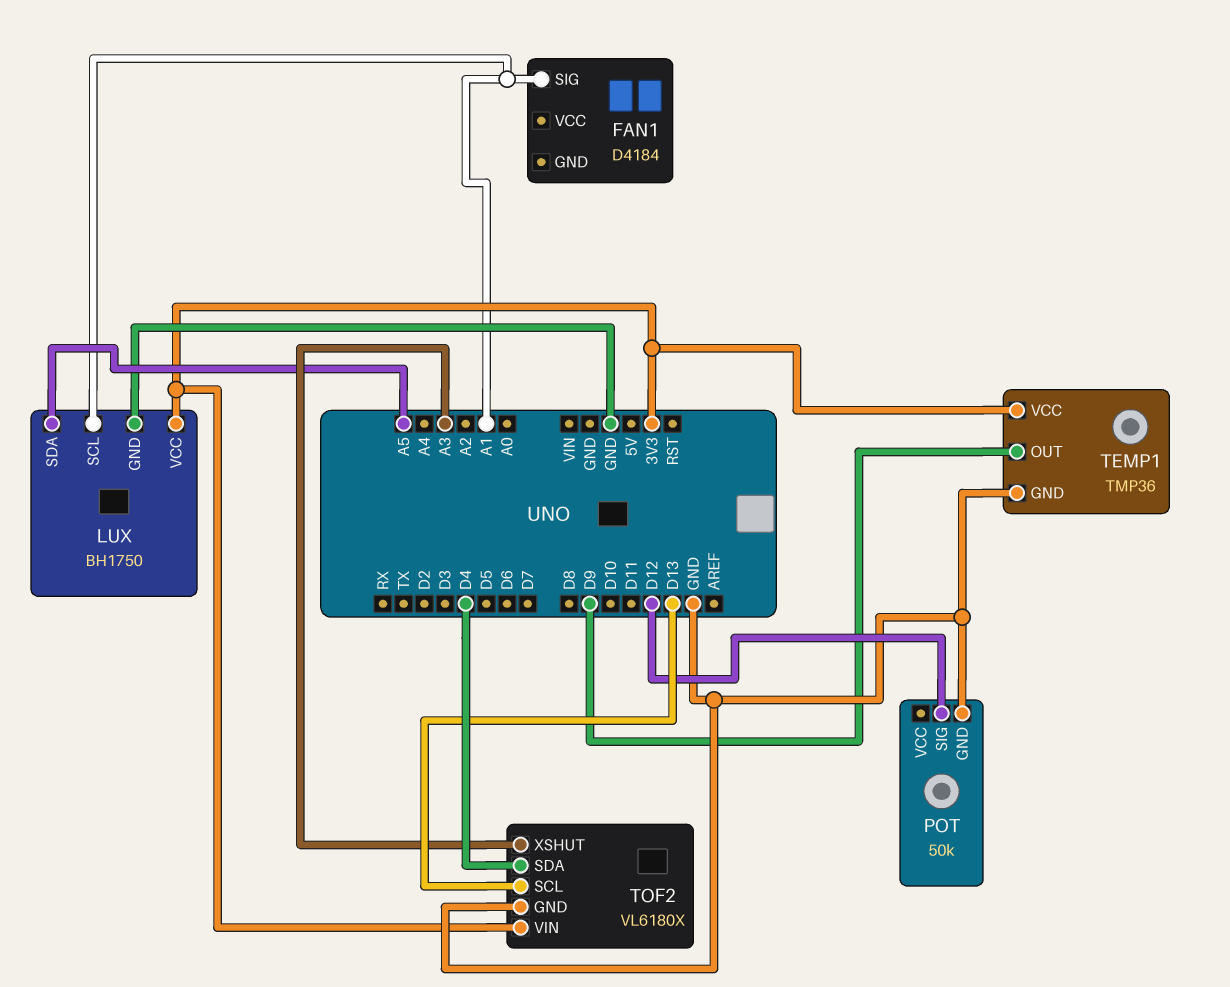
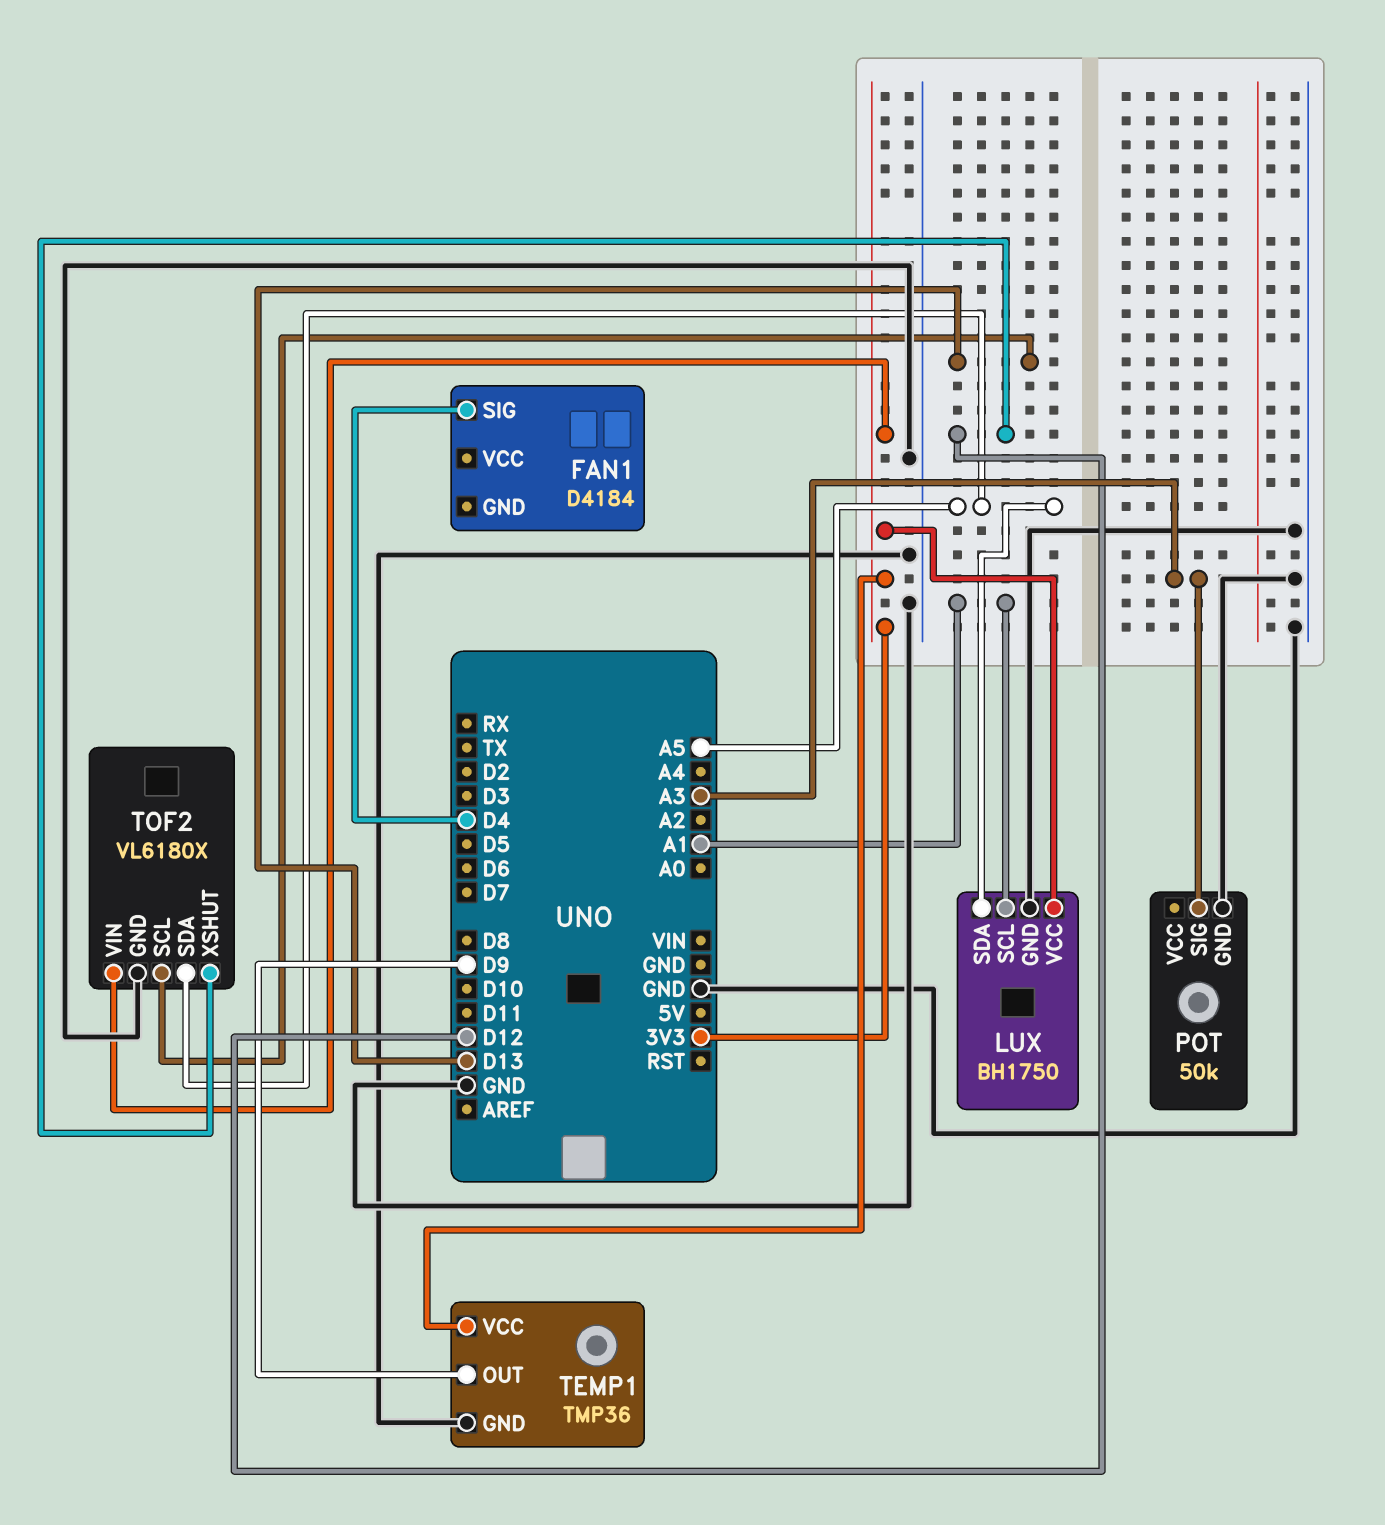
FAN1 pin SIG: A1 -> D4
POT pin SIG: D12 -> A3
TOF2 pin SDA: D4 -> A5
TOF2 pin XSHUT: A3 -> D12

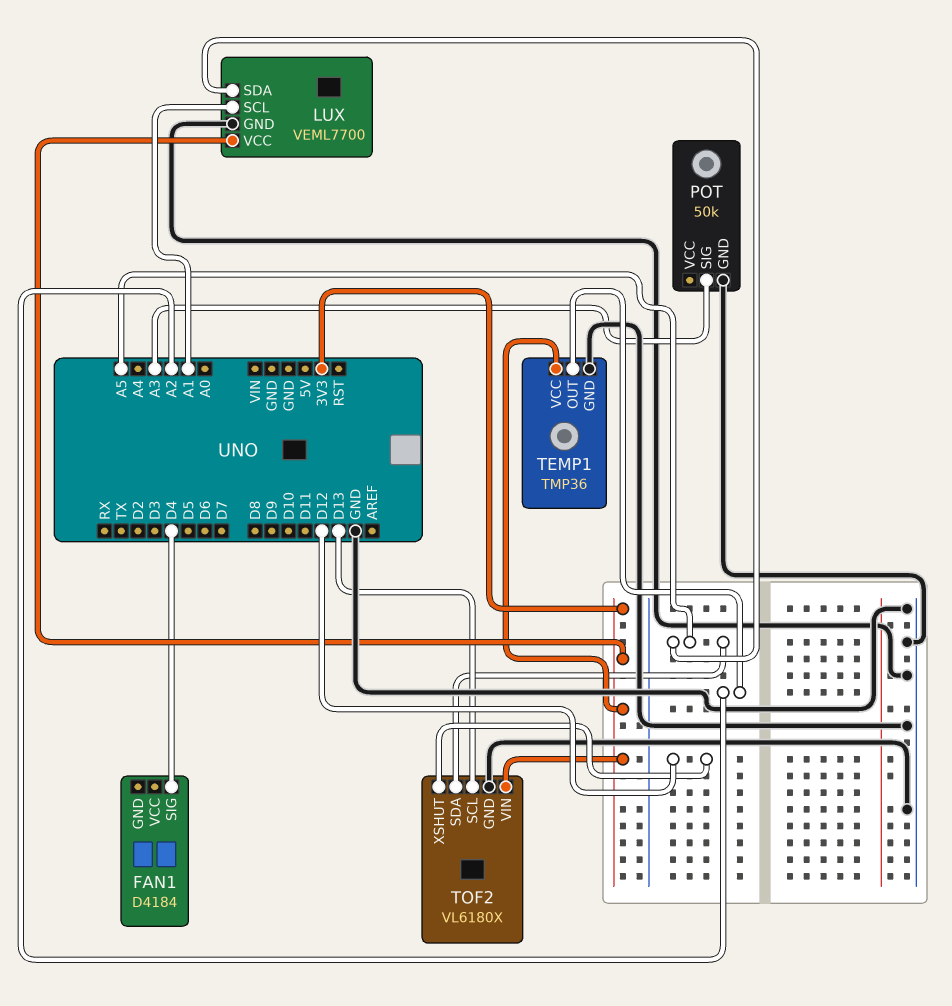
LUX: BH1750 -> VEML7700
TEMP1 pin OUT: D9 -> A2

